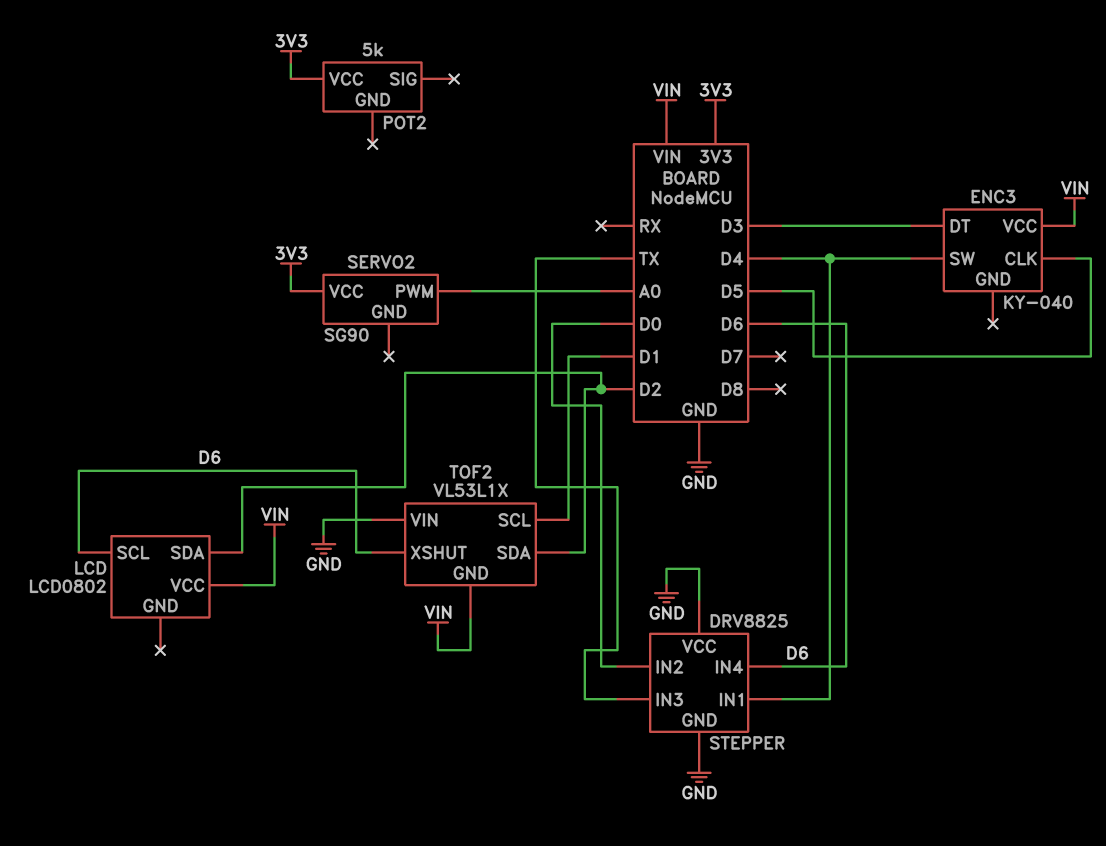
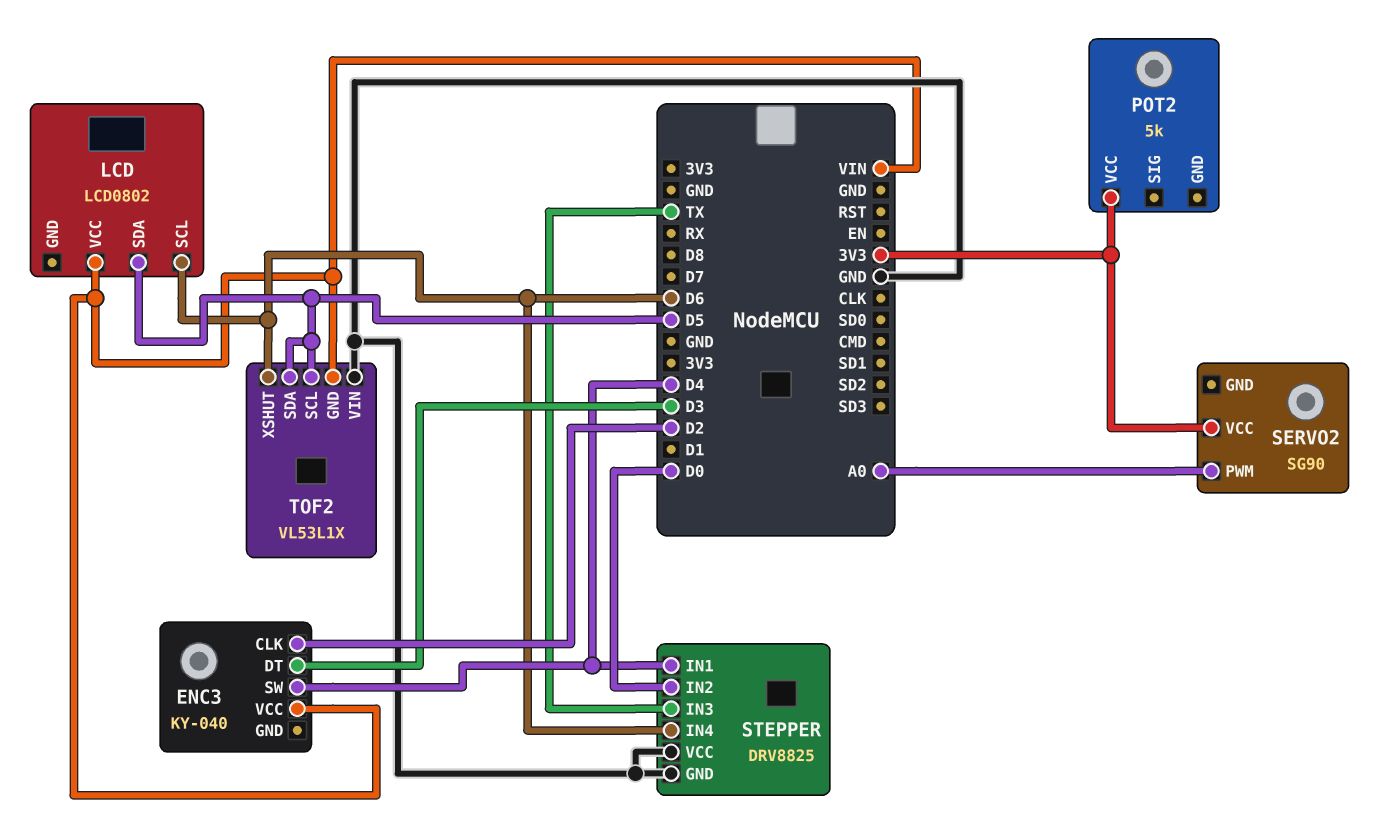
ENC3 pin CLK: D5 -> D2
LCD pin SDA: D2 -> D5
TOF2 pin SCL: D1 -> D5
TOF2 pin SDA: D2 -> D5

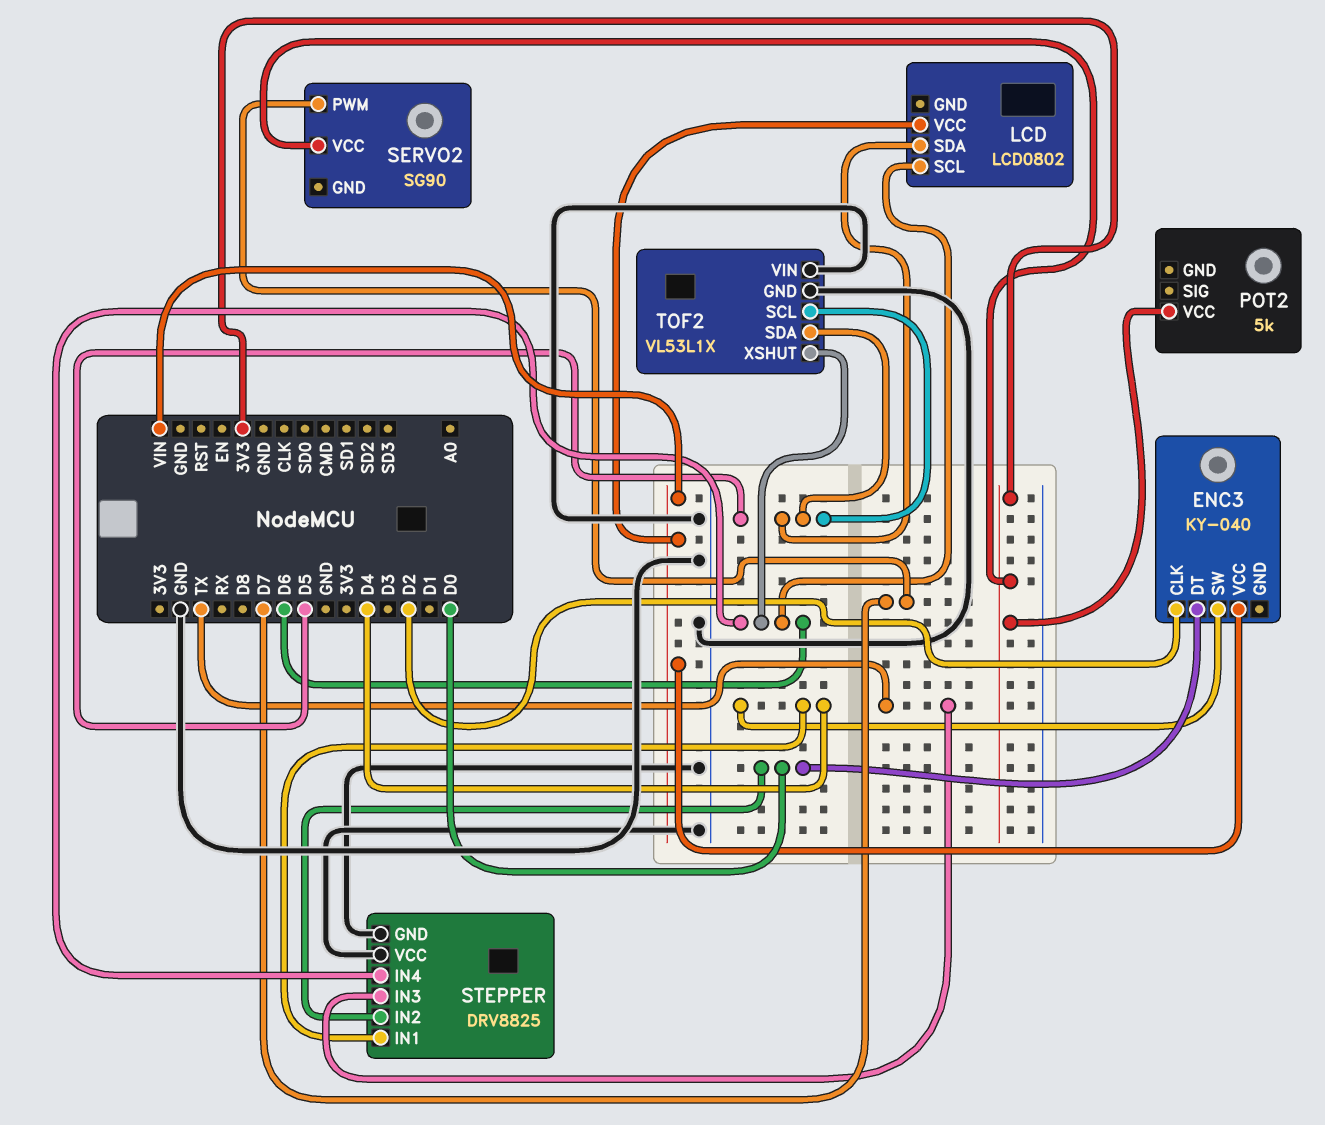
ENC3 pin DT: D3 -> D0
SERVO2 pin PWM: A0 -> D7
TOF2 pin GND: VIN -> GND

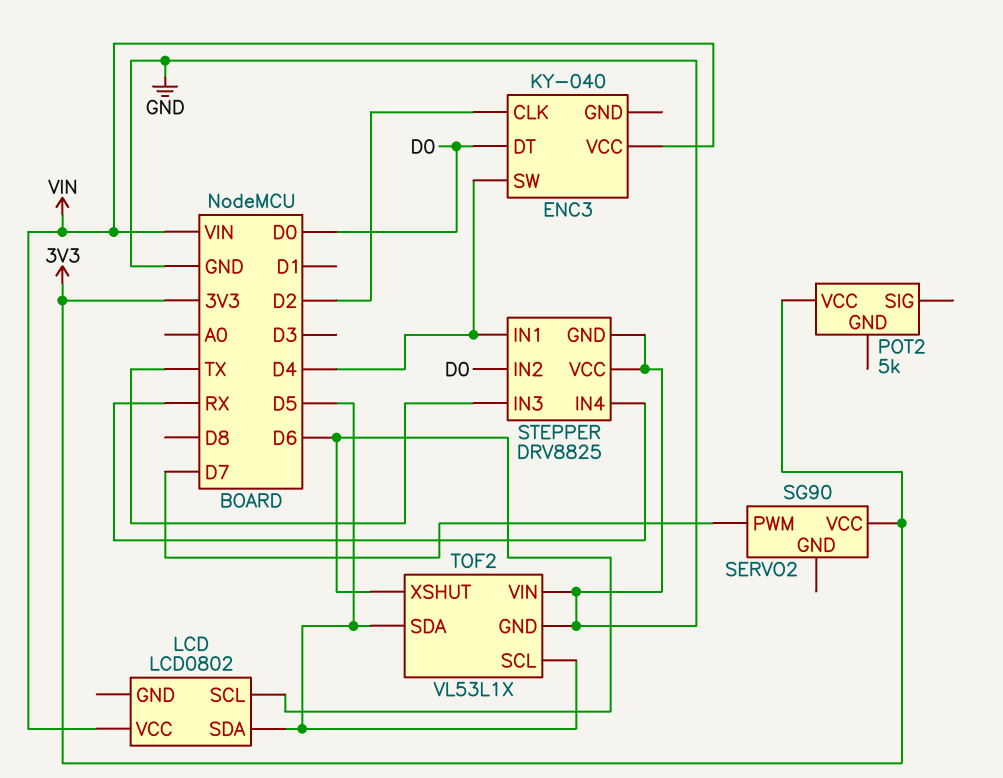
STEPPER pin IN4: D6 -> RX

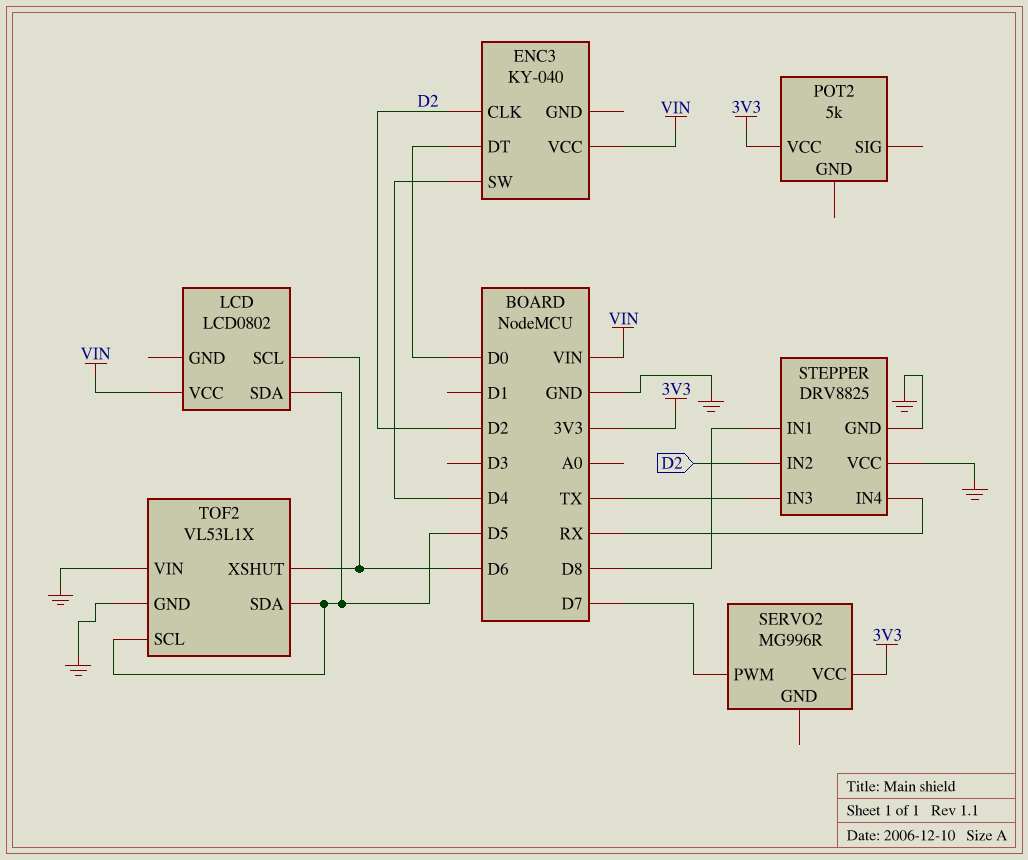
SERVO2: SG90 -> MG996R
STEPPER pin IN1: D4 -> D8
STEPPER pin IN2: D0 -> D2

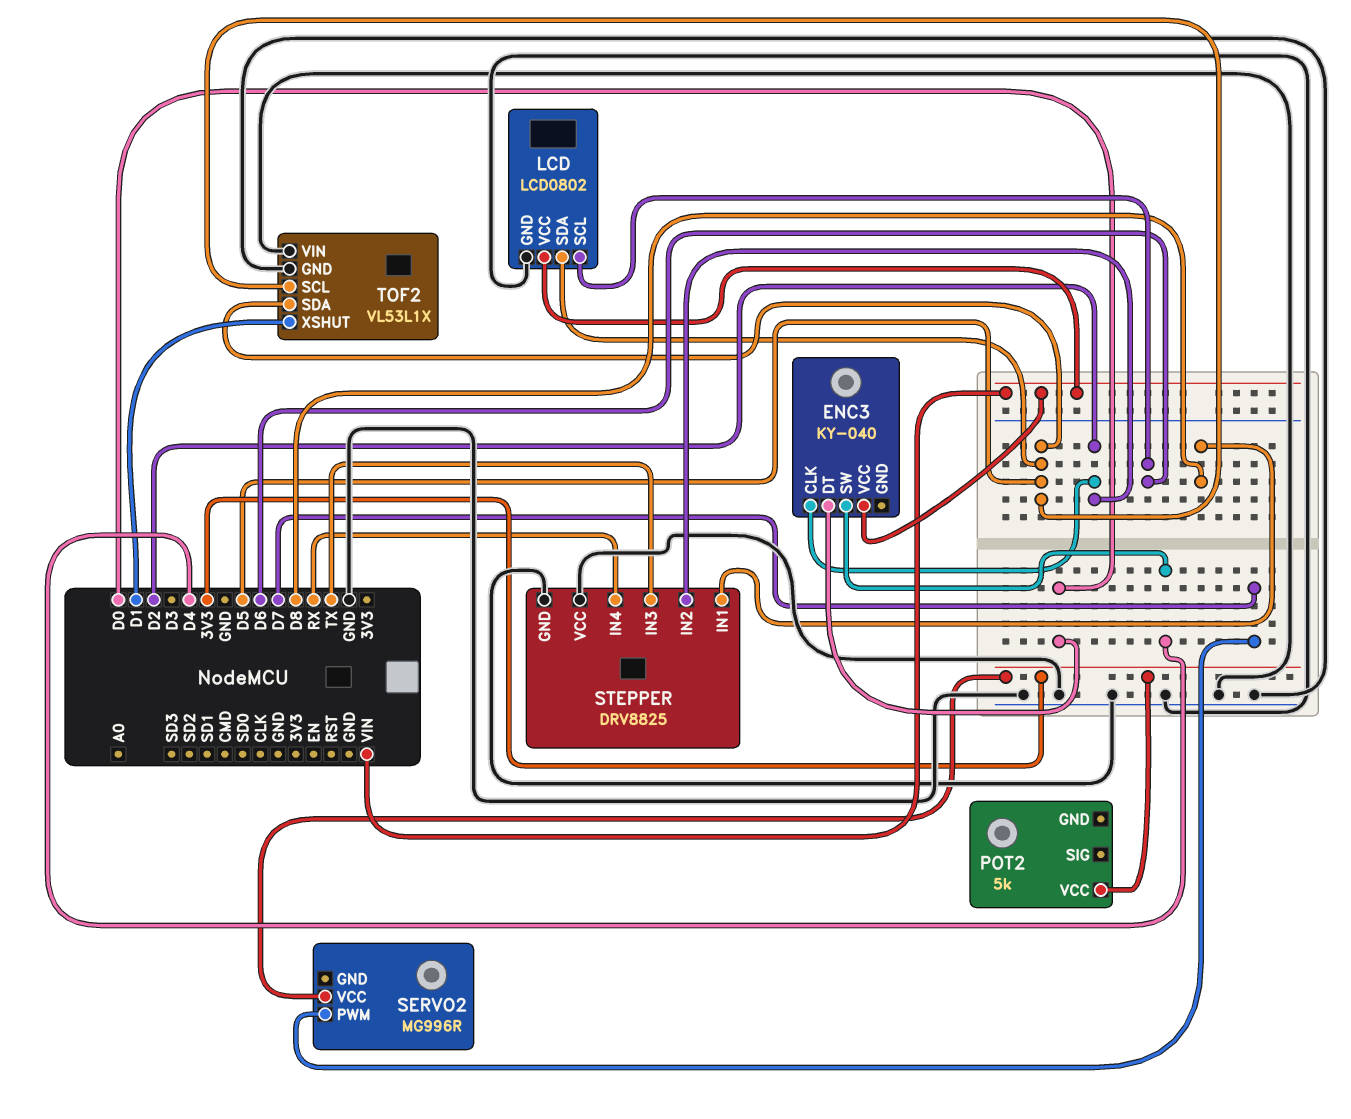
LCD pin GND: none -> GND
TOF2 pin XSHUT: D6 -> D1

